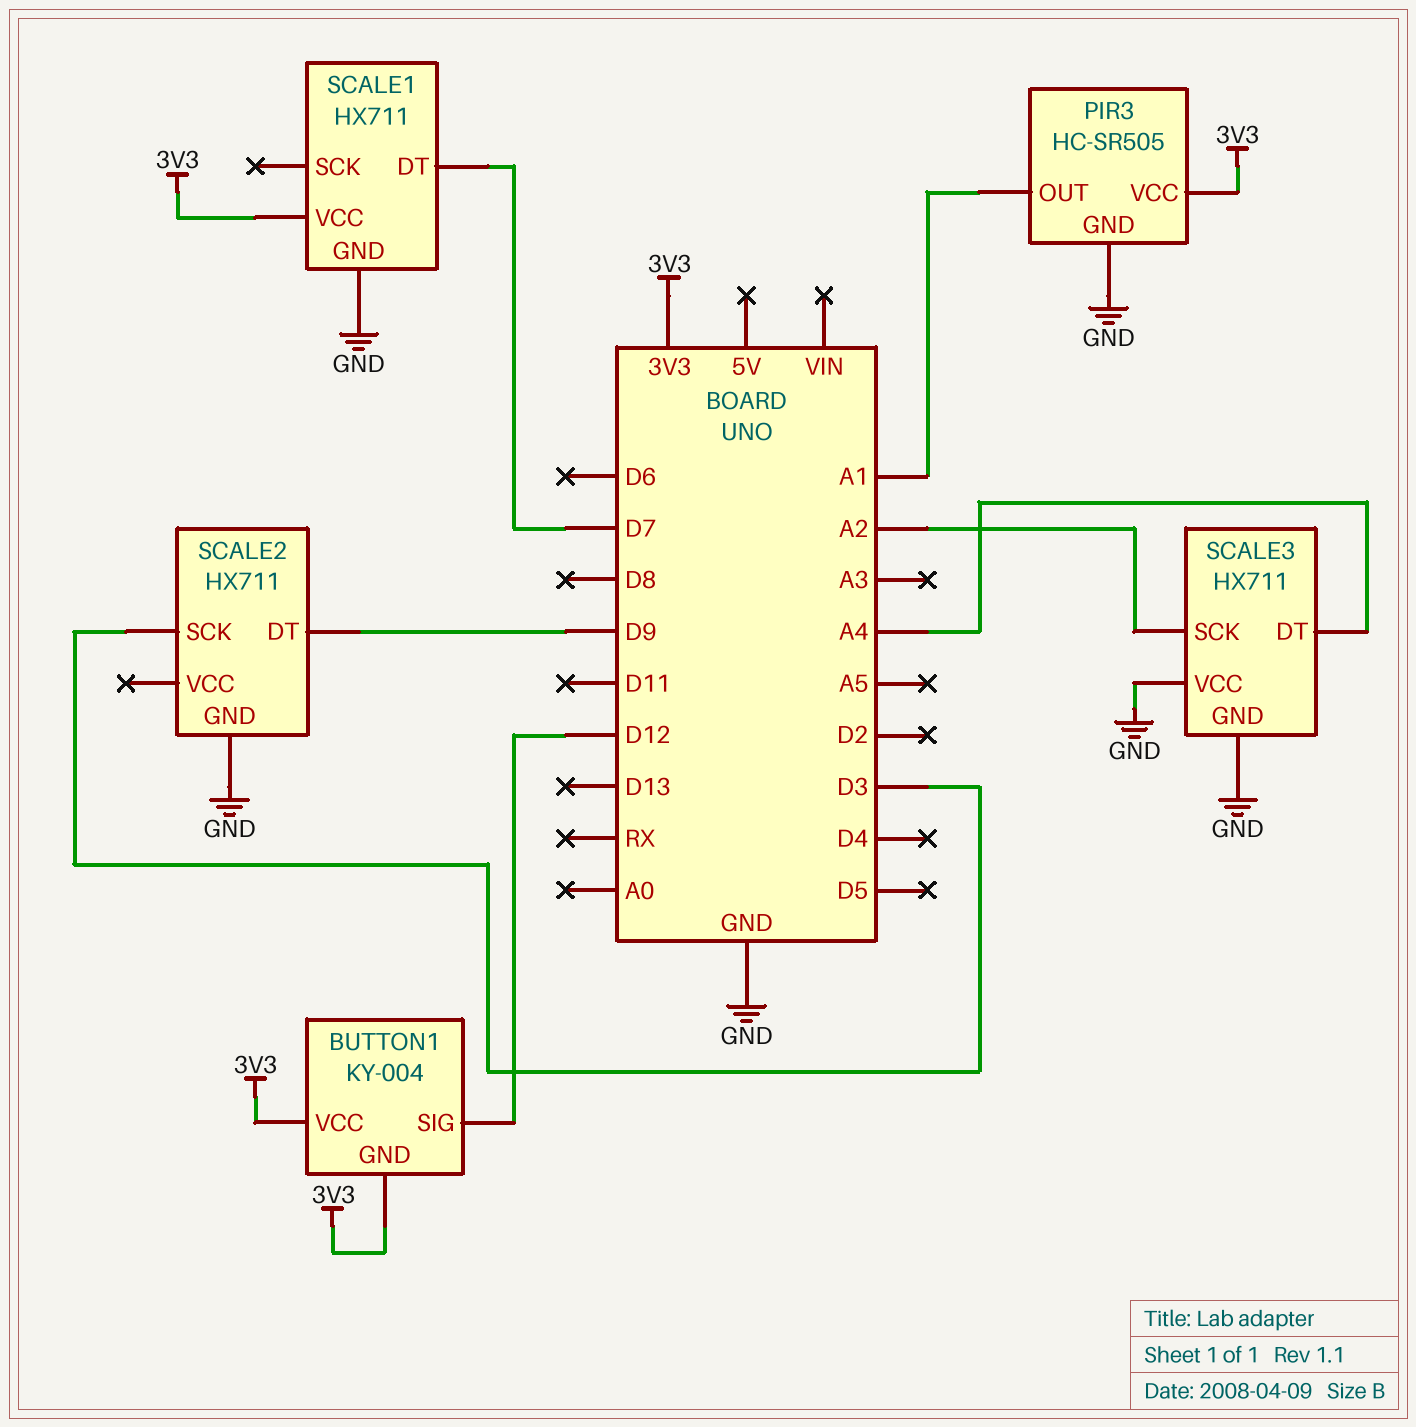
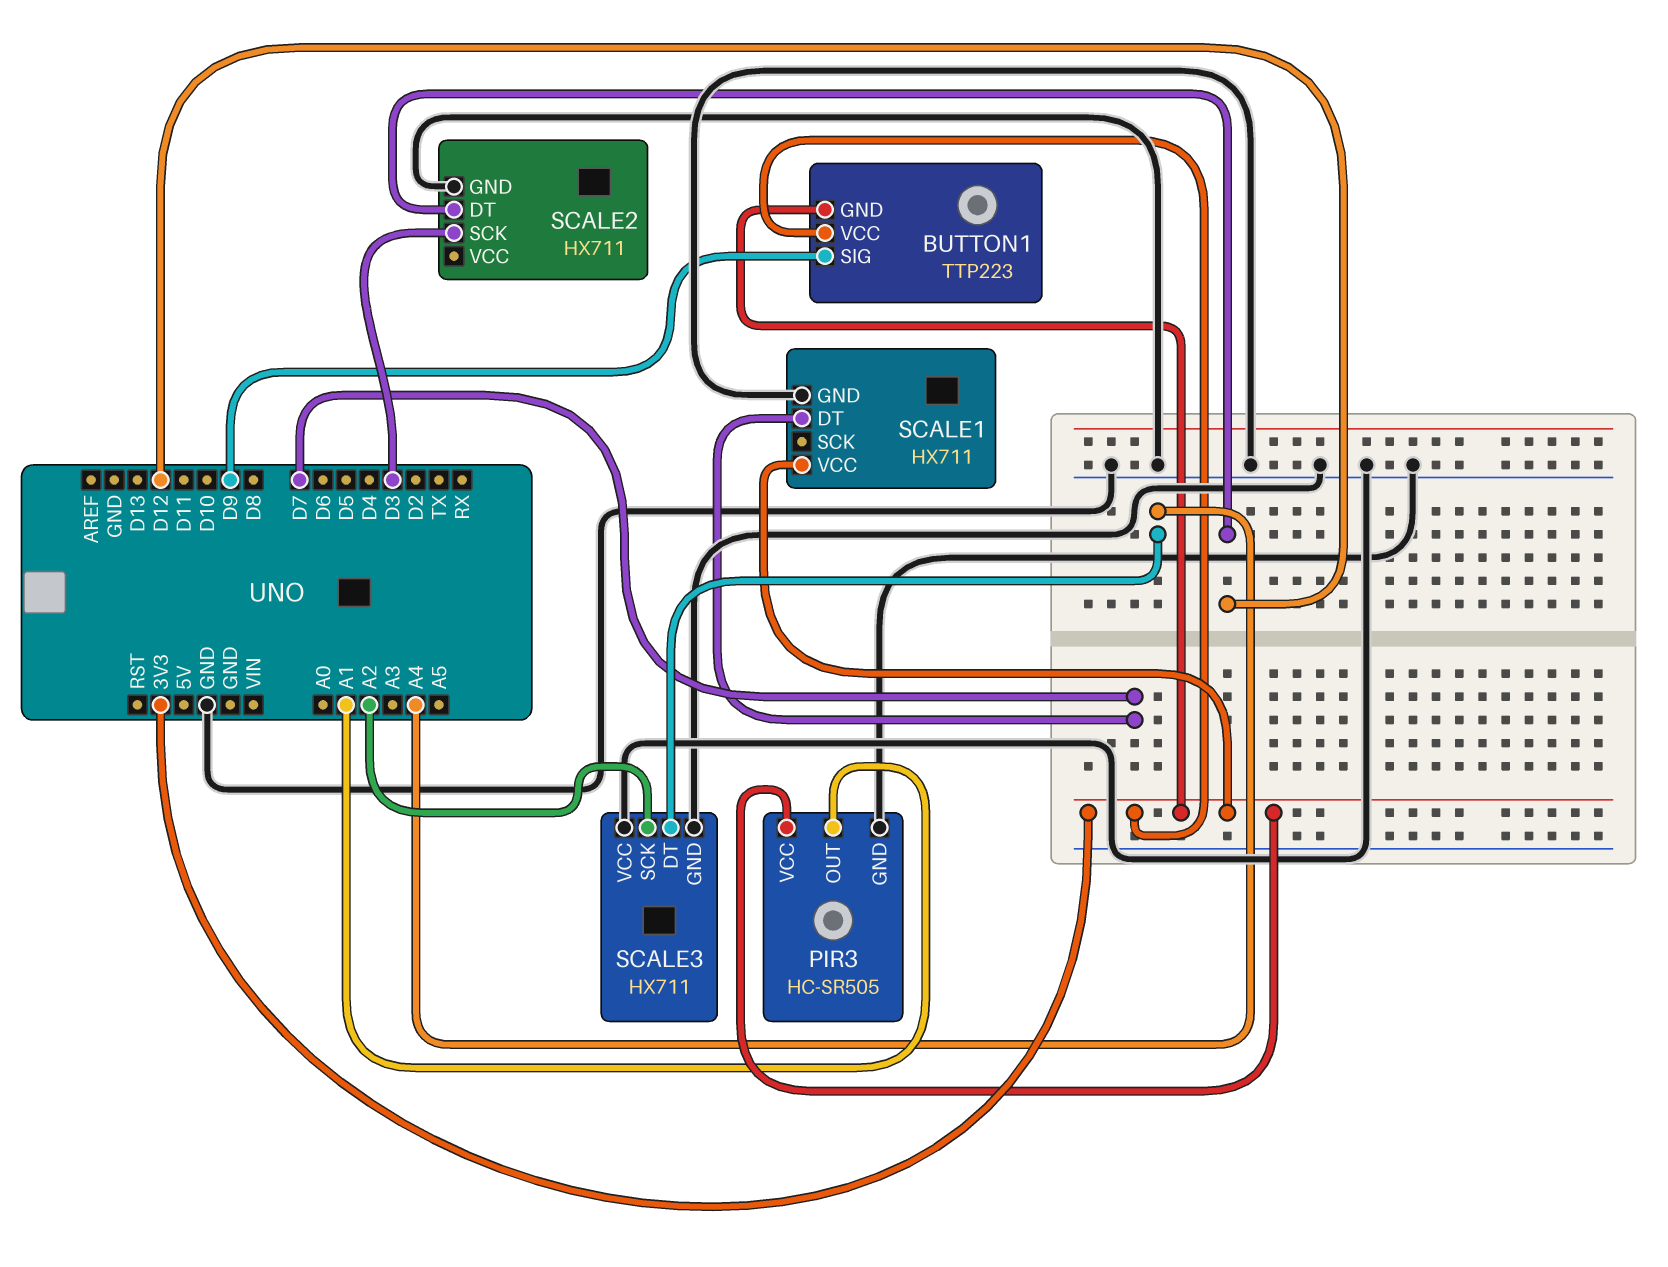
BUTTON1: KY-004 -> TTP223
BUTTON1 pin SIG: D12 -> D9
SCALE2 pin DT: D9 -> D12

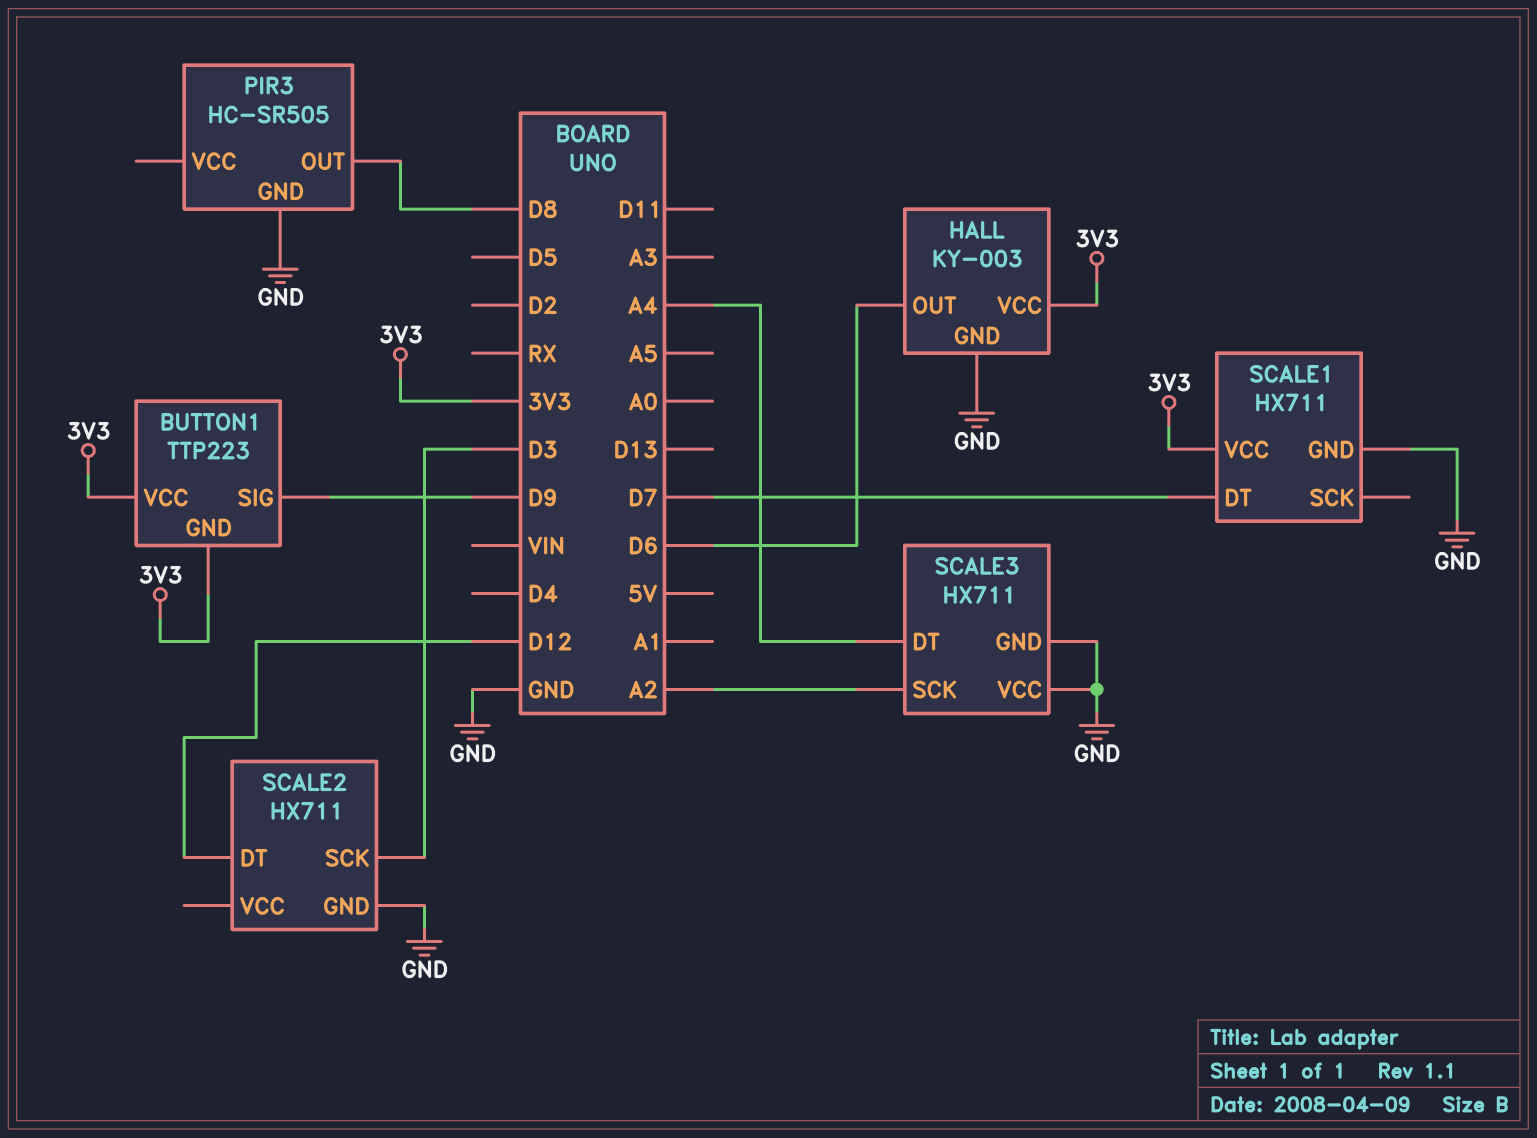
HALL: none -> KY-003
HALL pin GND: none -> GND
HALL pin OUT: none -> D6
HALL pin VCC: none -> 3V3
PIR3 pin OUT: A1 -> D8
PIR3 pin VCC: 3V3 -> none

